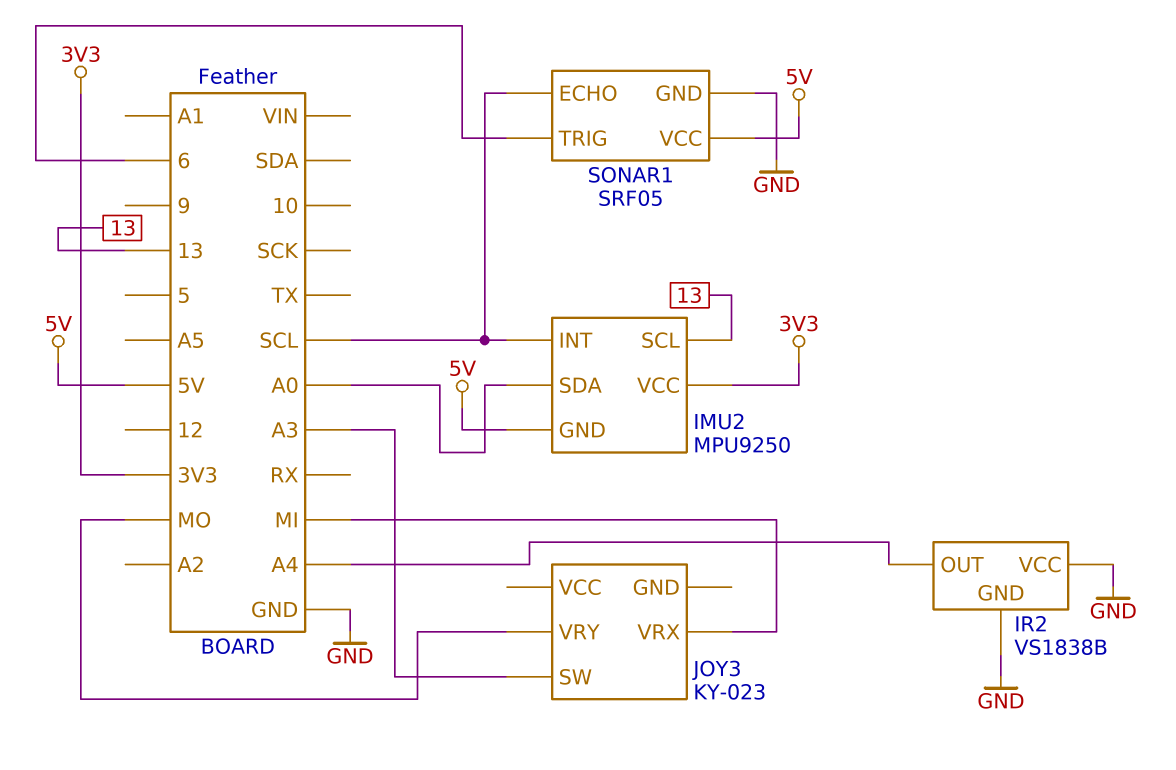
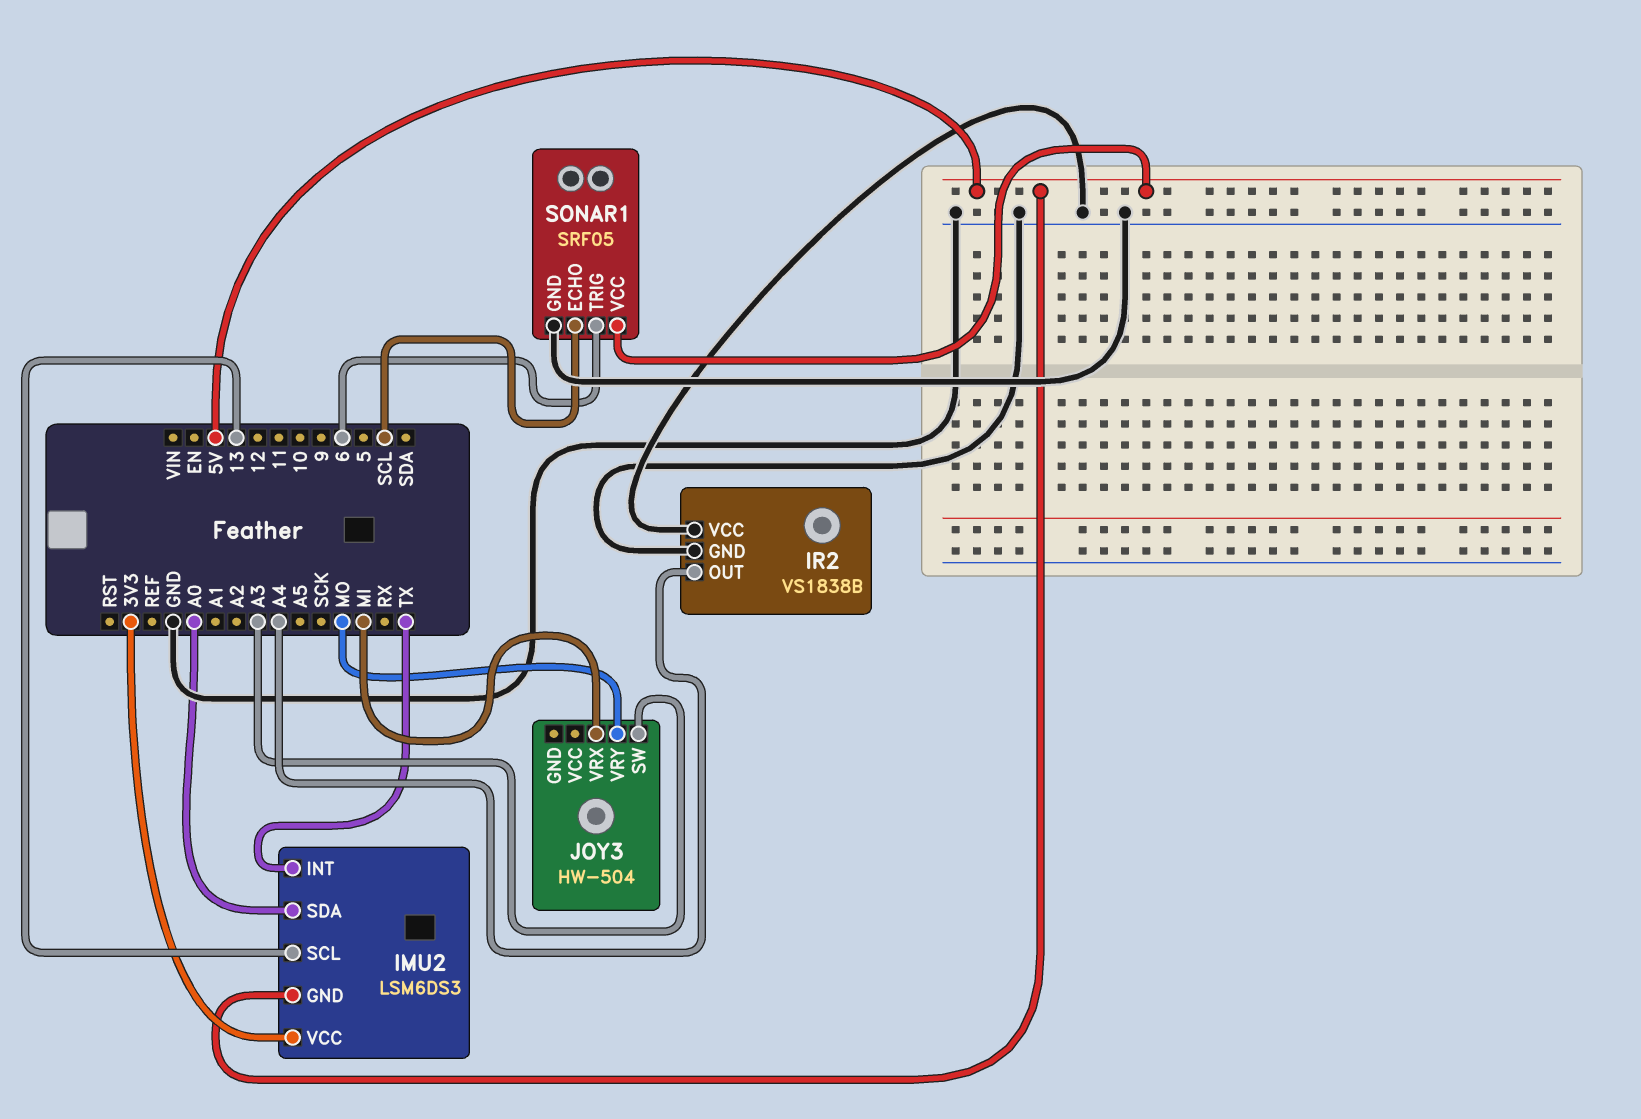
IMU2: MPU9250 -> LSM6DS3
IMU2 pin INT: SCL -> TX
JOY3: KY-023 -> HW-504

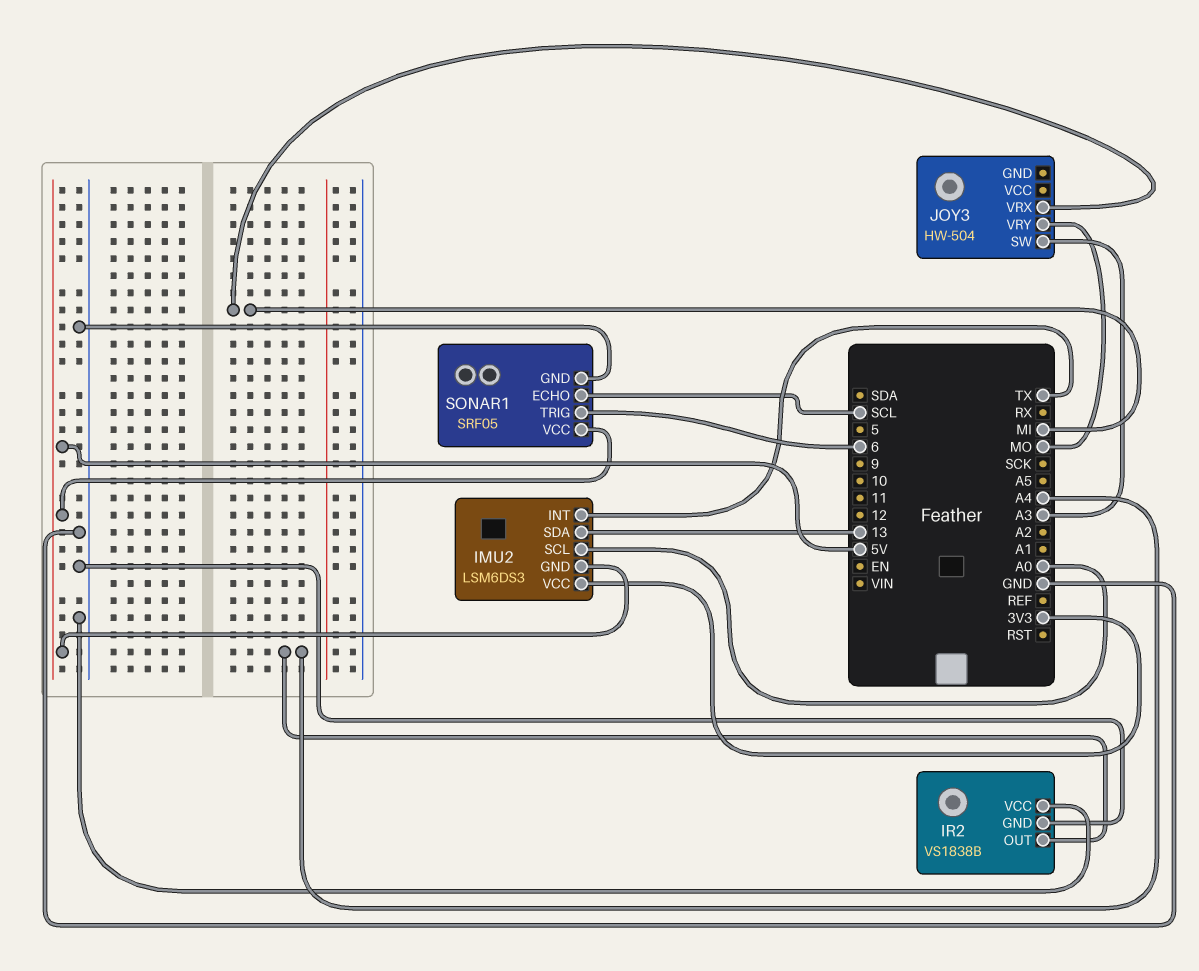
IMU2 pin SCL: 13 -> A0
IMU2 pin SDA: A0 -> 13

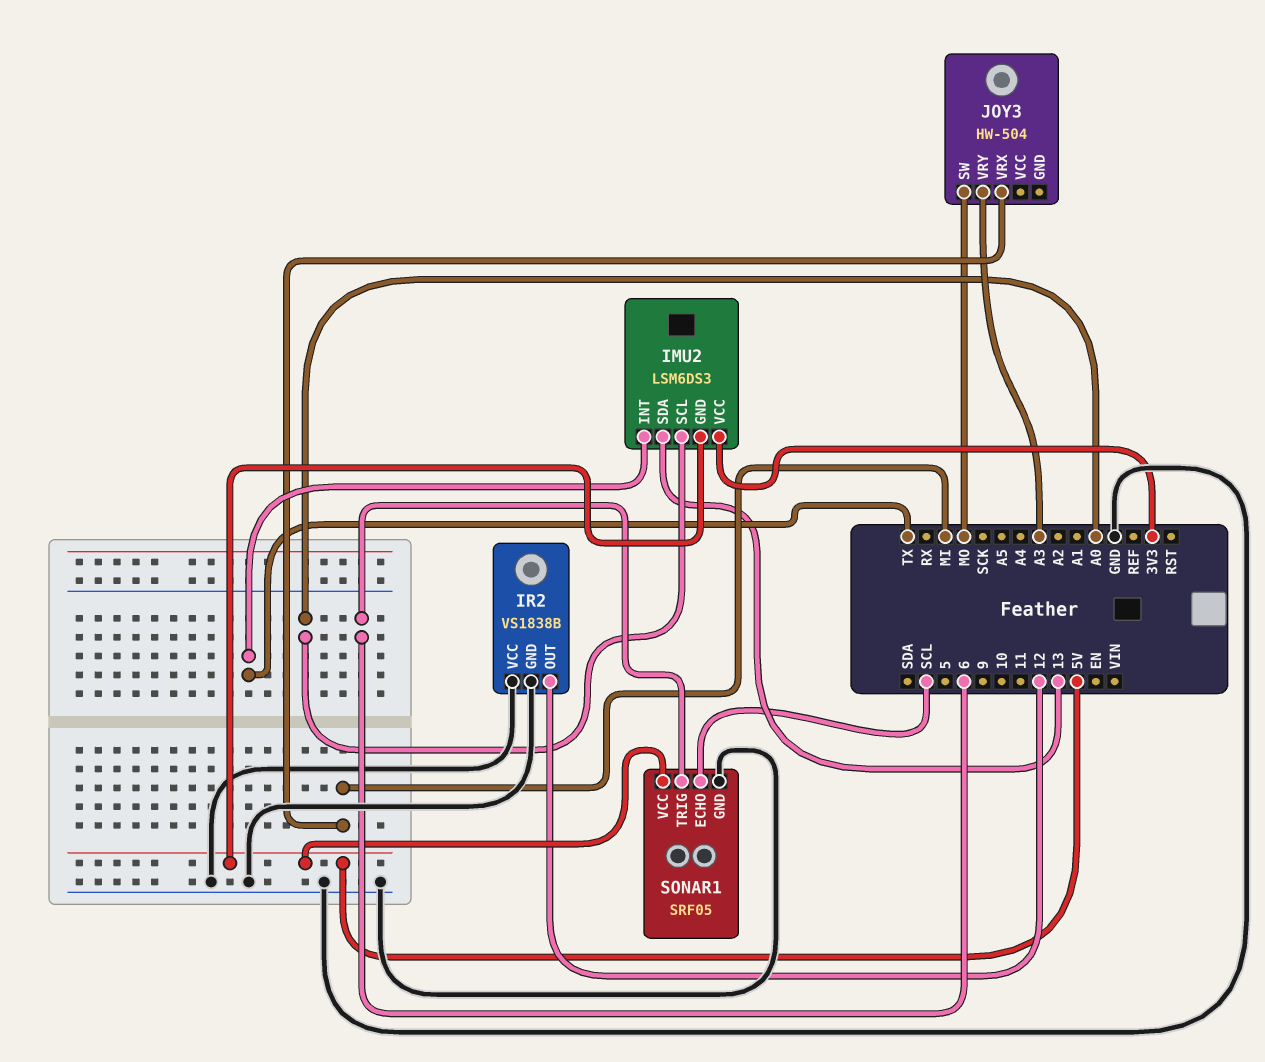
IR2 pin OUT: A4 -> 12
JOY3 pin SW: A3 -> MO
JOY3 pin VRY: MO -> A3

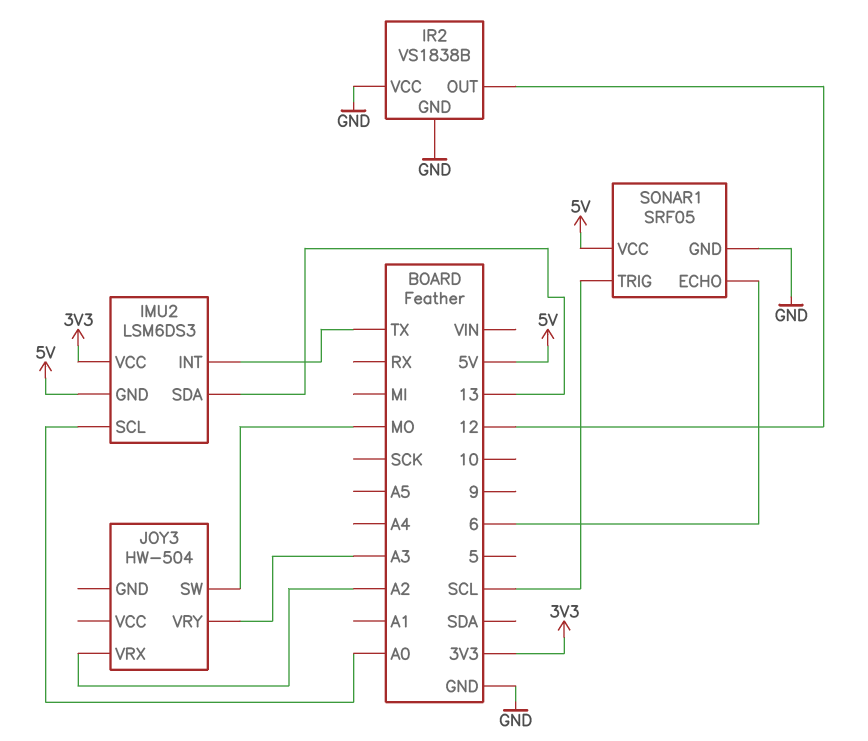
JOY3 pin VRX: MI -> A2
SONAR1 pin ECHO: SCL -> 6
SONAR1 pin TRIG: 6 -> SCL

